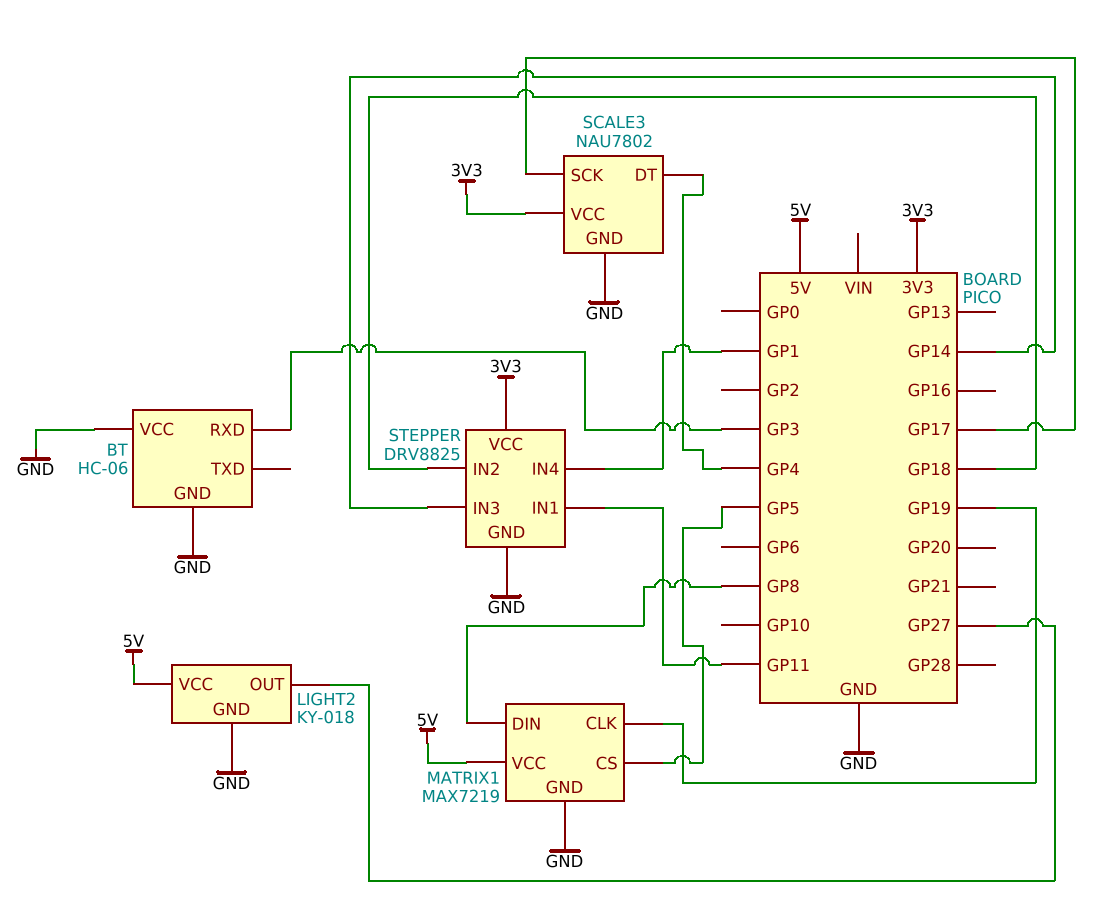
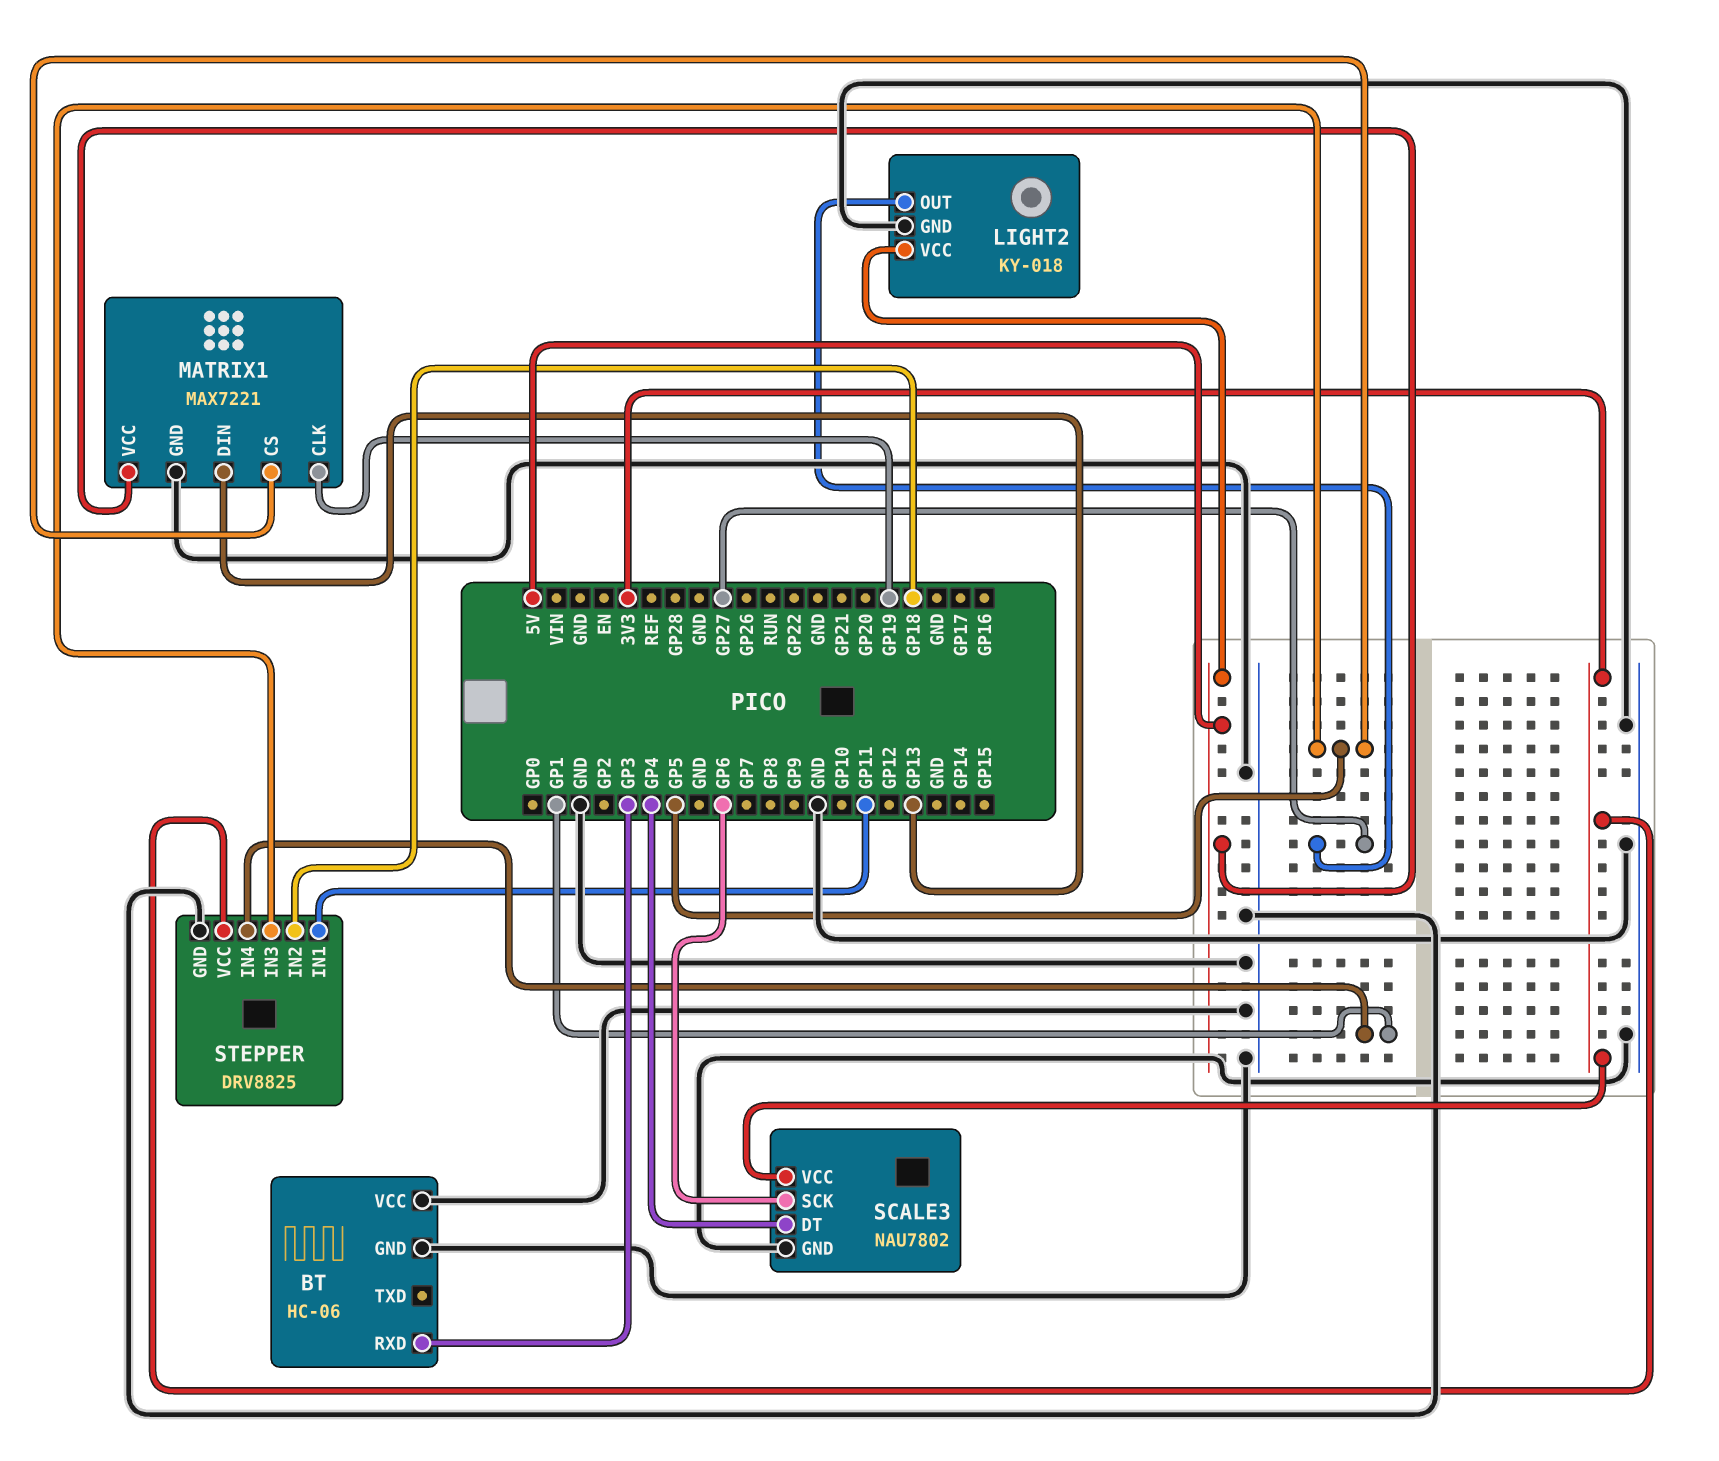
MATRIX1: MAX7219 -> MAX7221
MATRIX1 pin DIN: GP8 -> GP13
SCALE3 pin SCK: GP17 -> GP6
STEPPER pin IN3: GP14 -> GP5

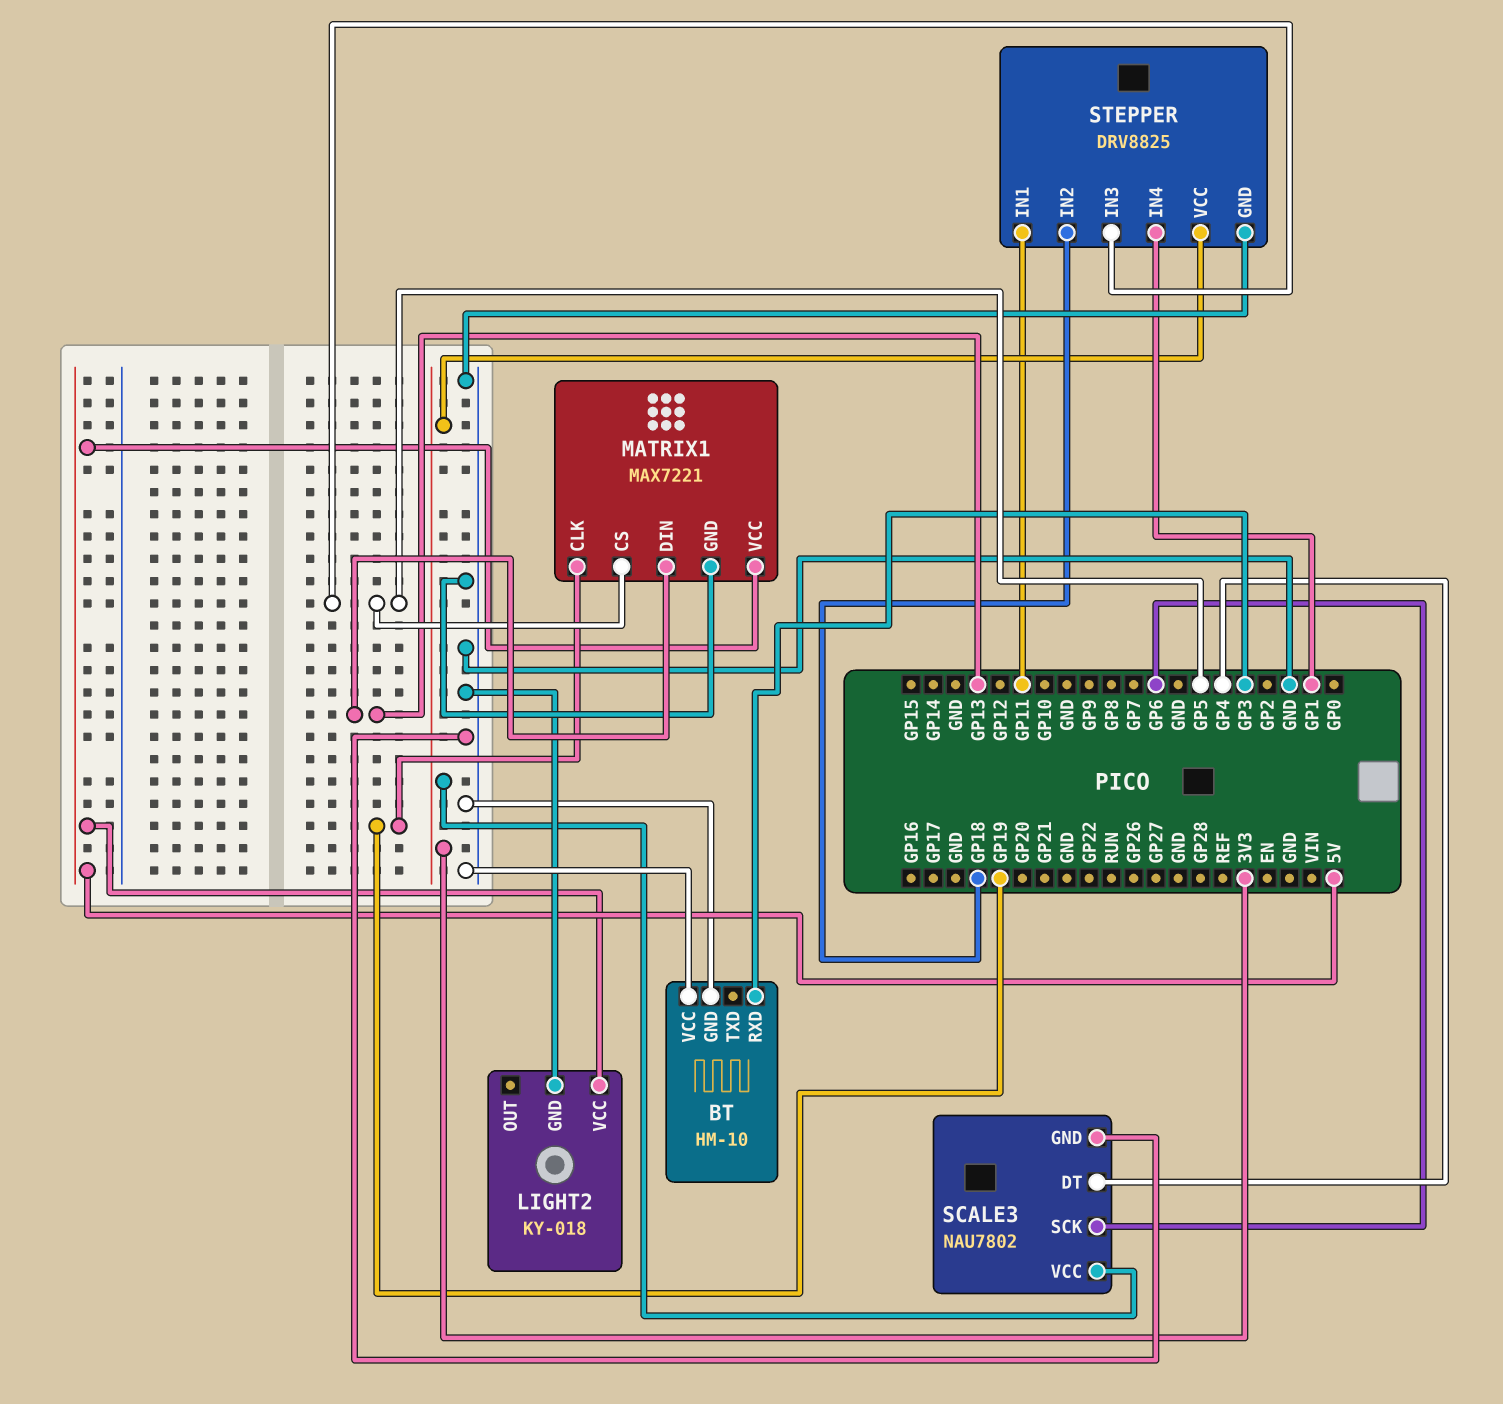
BT: HC-06 -> HM-10
LIGHT2 pin OUT: GP27 -> none

